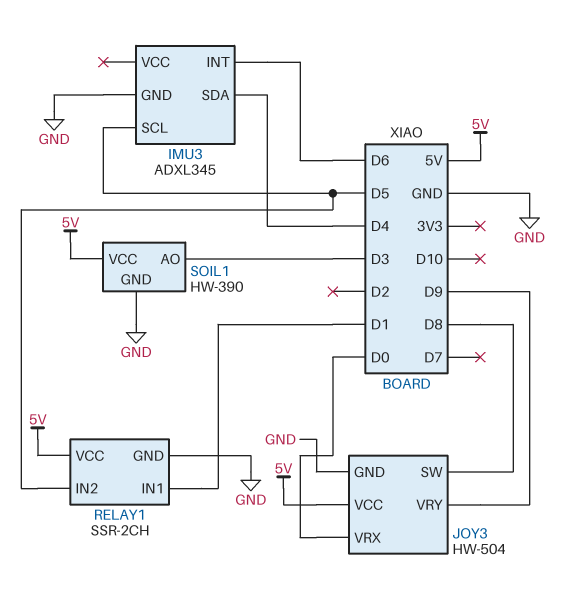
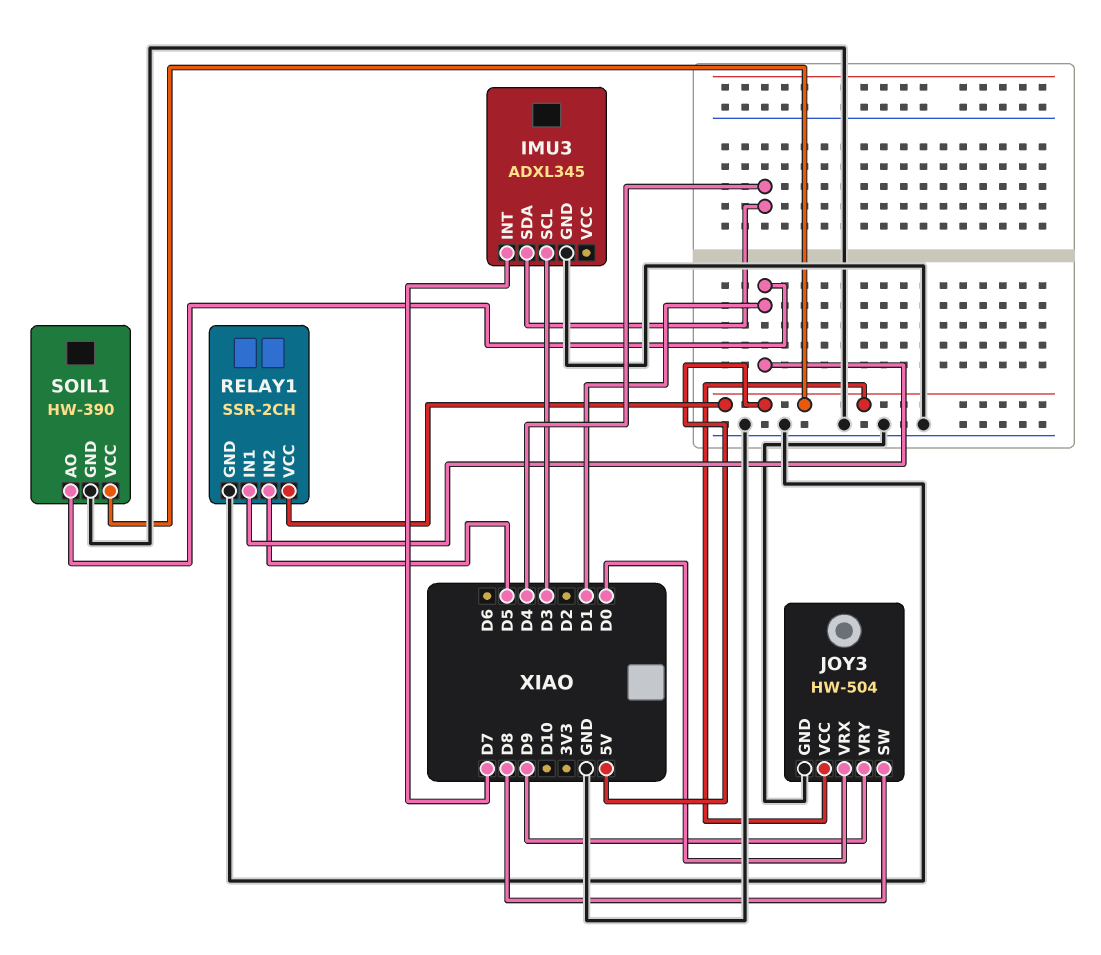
IMU3 pin INT: D6 -> D7
IMU3 pin SCL: D5 -> D3
SOIL1 pin AO: D3 -> D1

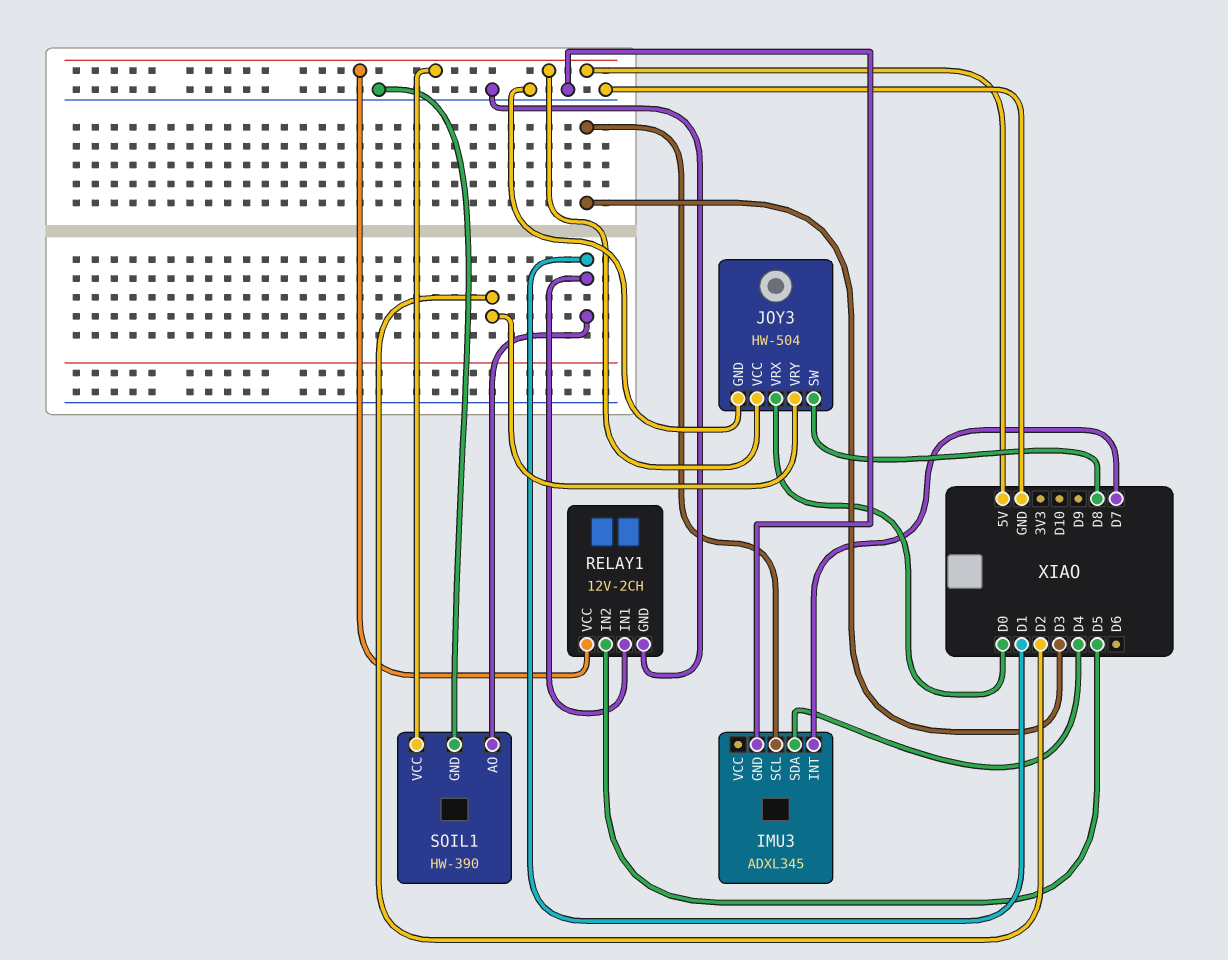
JOY3 pin VRY: D9 -> D2
RELAY1: SSR-2CH -> 12V-2CH

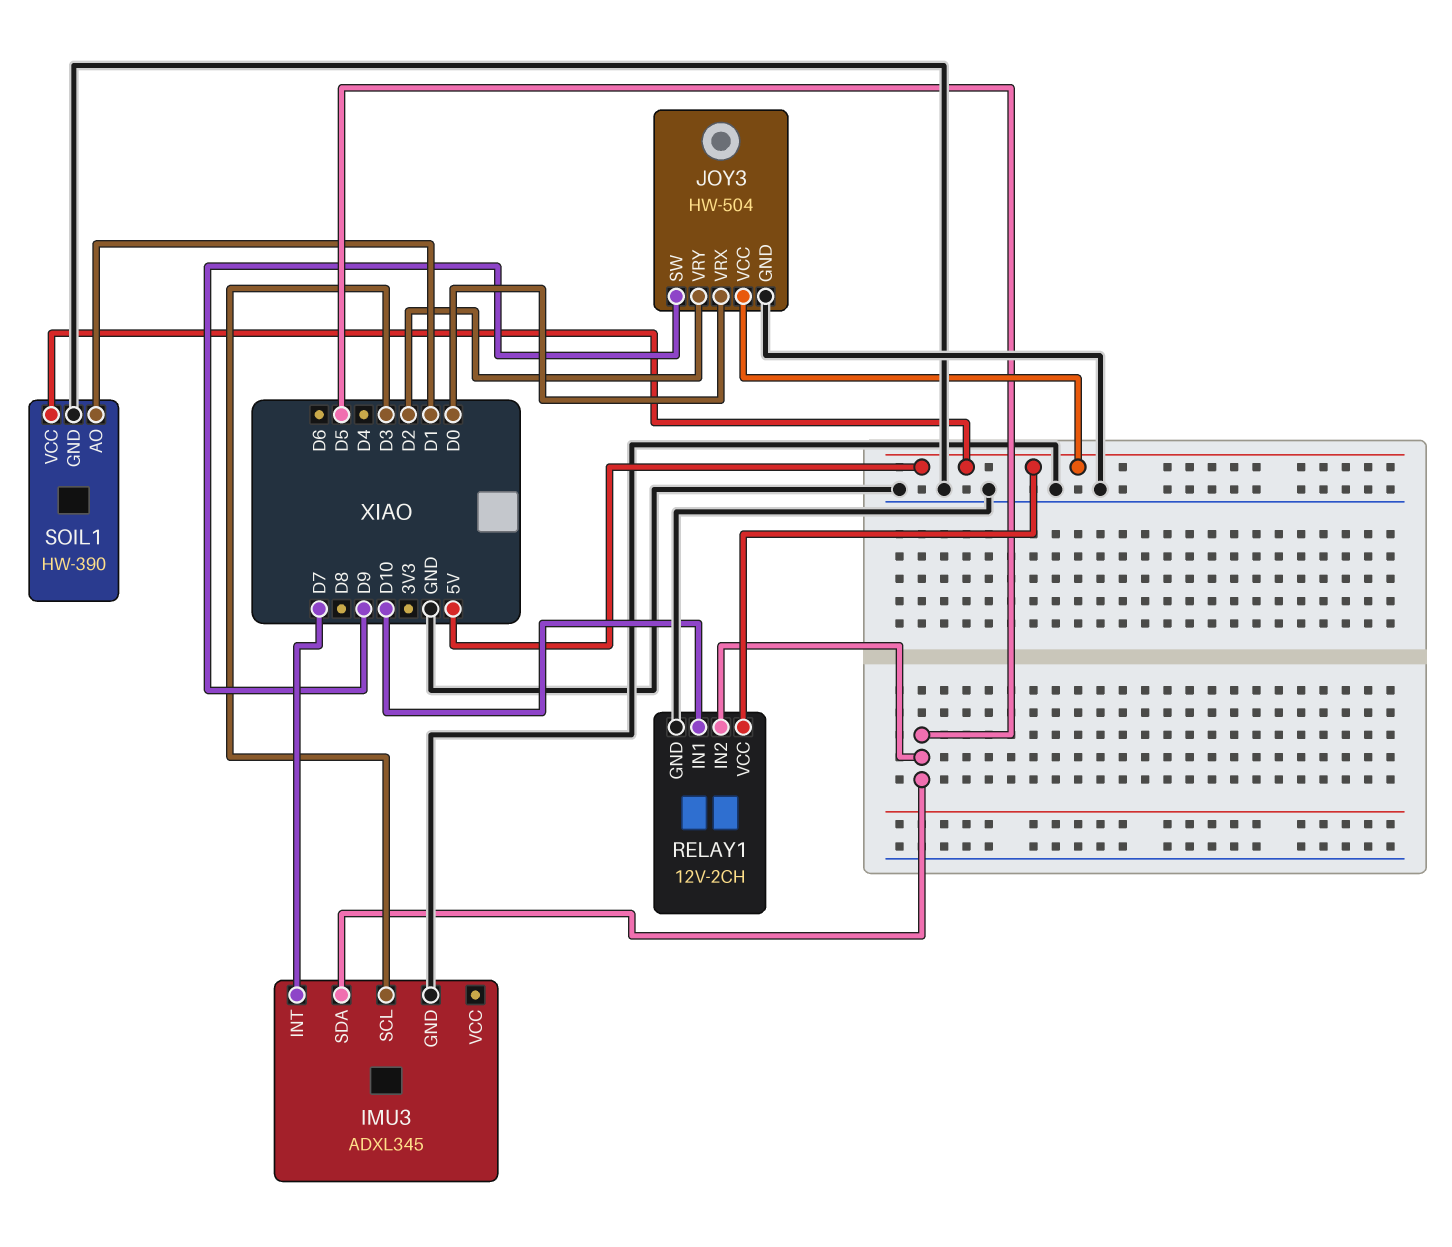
IMU3 pin SDA: D4 -> D5
JOY3 pin SW: D8 -> D9
RELAY1 pin IN1: D1 -> D10

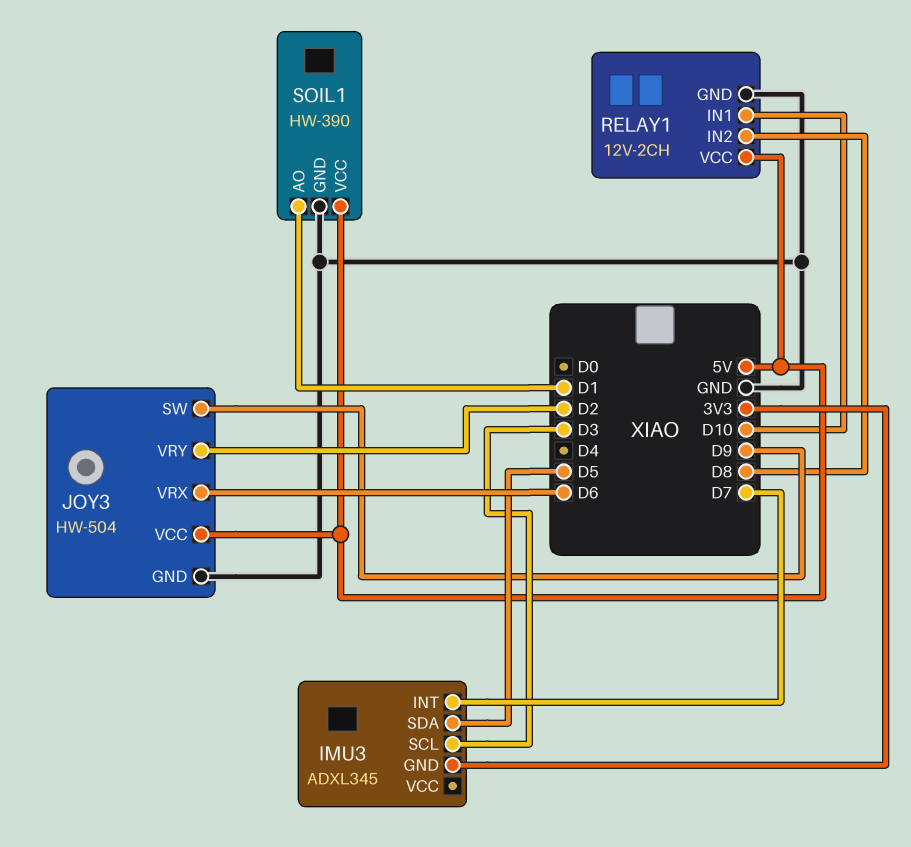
IMU3 pin GND: GND -> 3V3
JOY3 pin VRX: D0 -> D6
RELAY1 pin IN2: D5 -> D8

